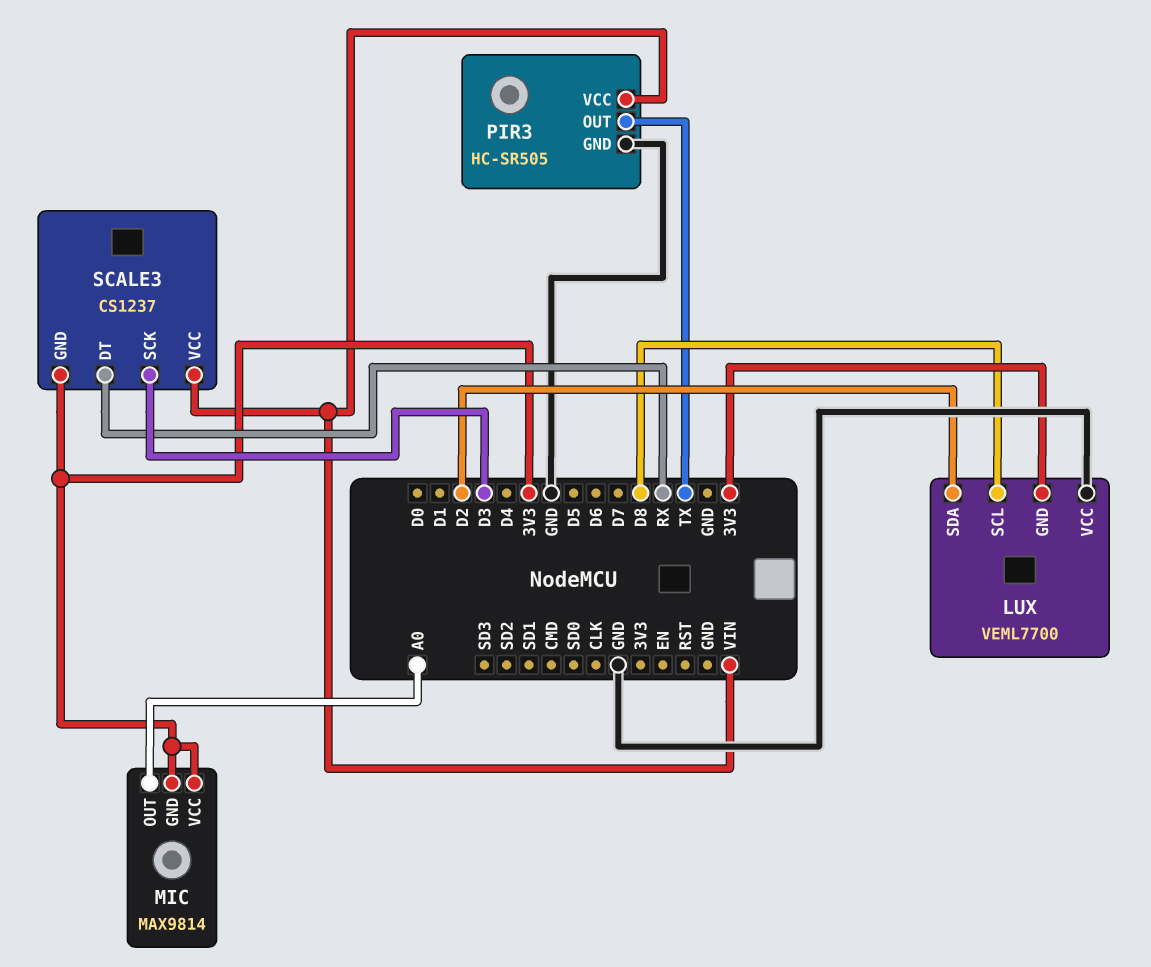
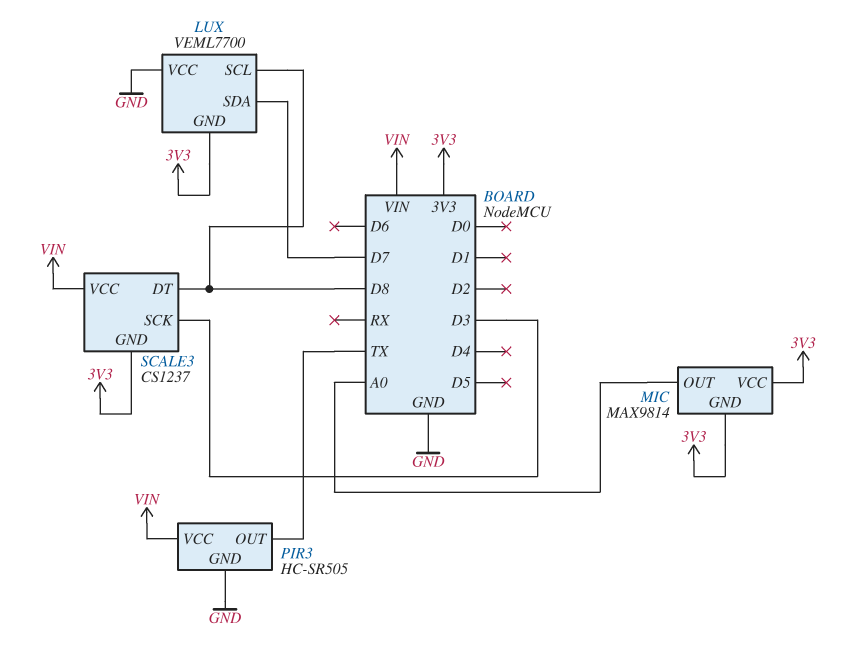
LUX pin SDA: D2 -> D7
SCALE3 pin DT: RX -> D8

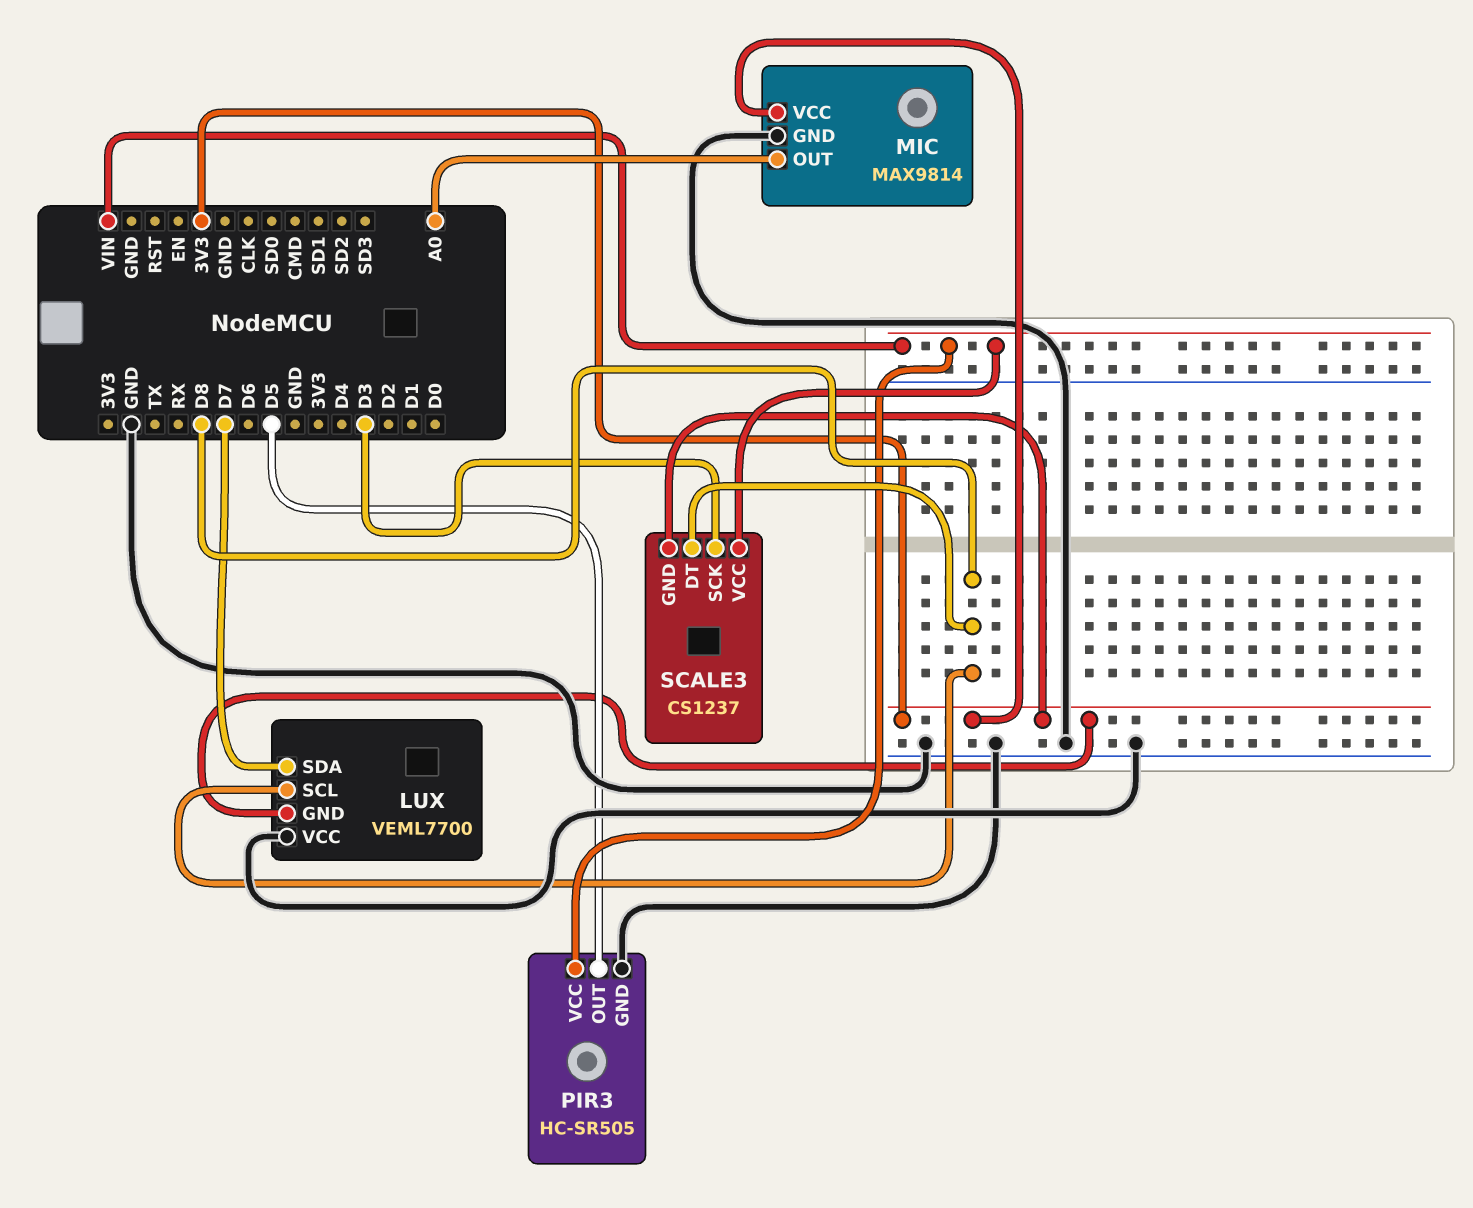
MIC pin GND: 3V3 -> GND
PIR3 pin OUT: TX -> D5

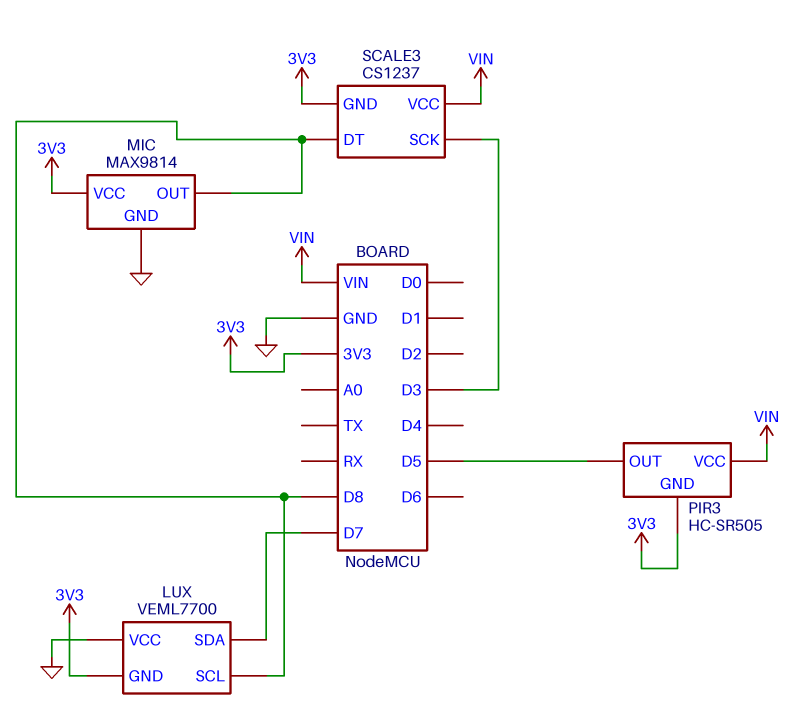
MIC pin OUT: A0 -> D8
PIR3 pin GND: GND -> 3V3

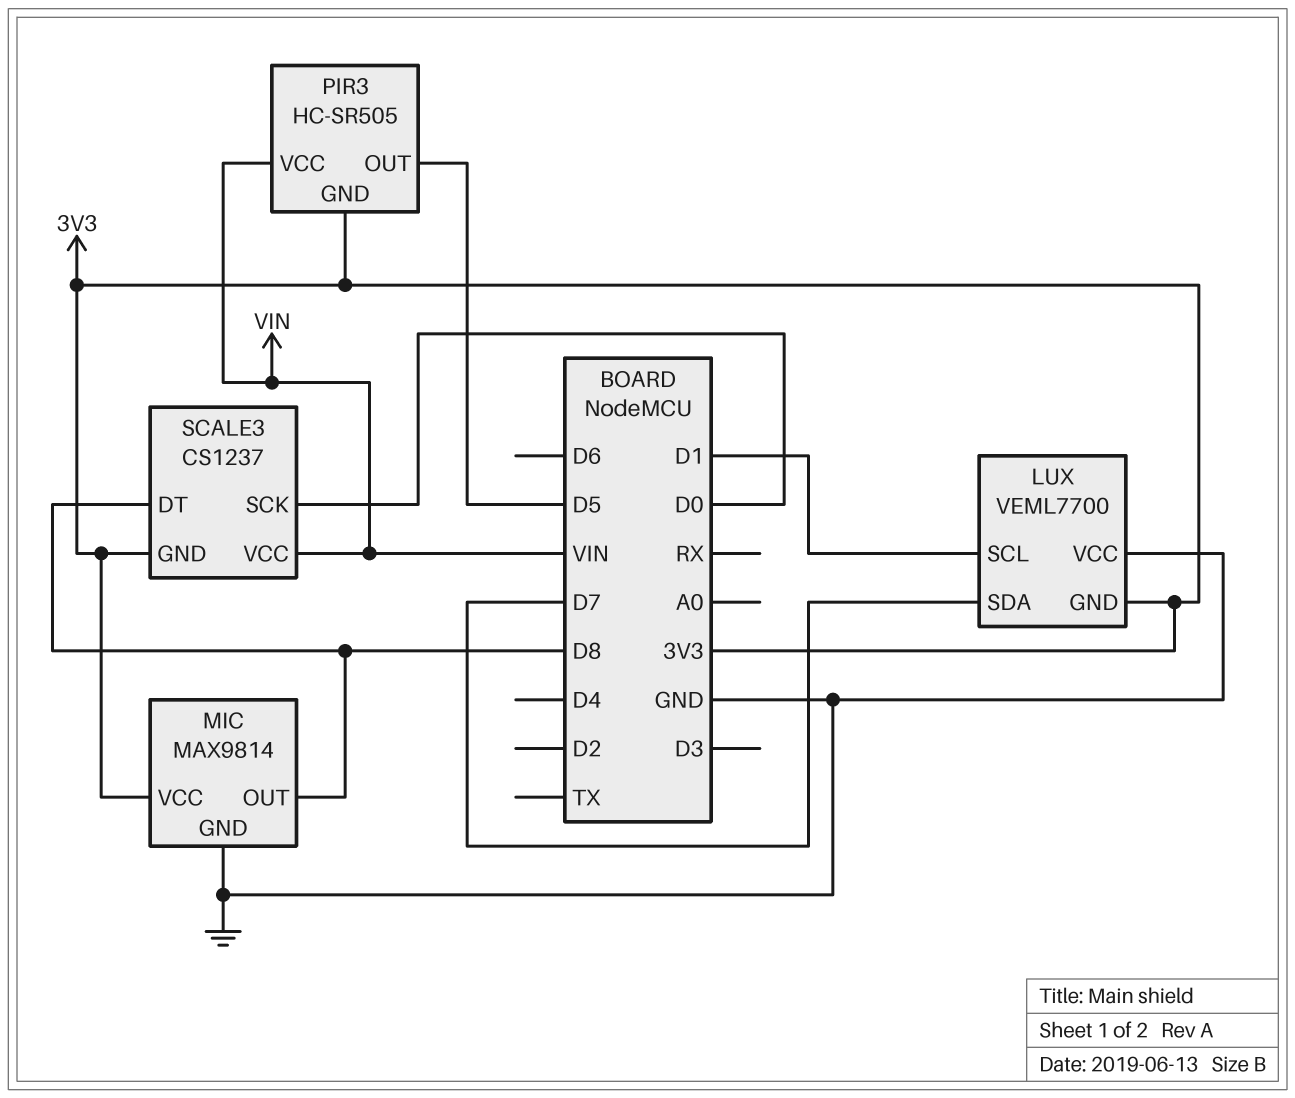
LUX pin SCL: D8 -> D1
SCALE3 pin SCK: D3 -> D0

